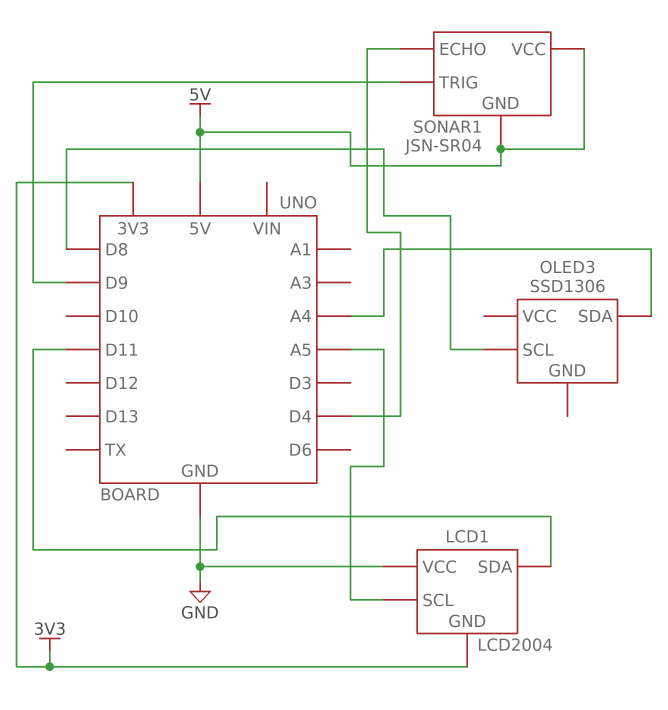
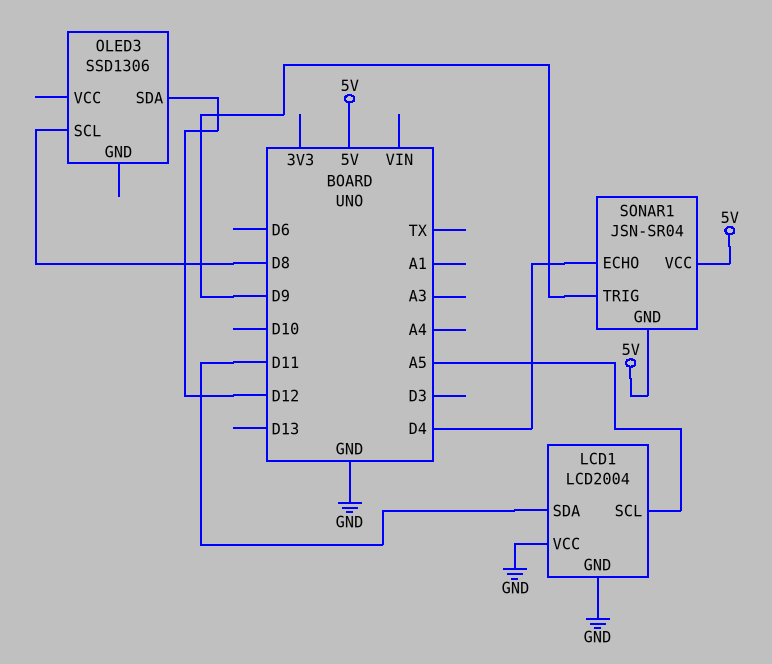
LCD1 pin GND: 3V3 -> GND
OLED3 pin SDA: A4 -> D12

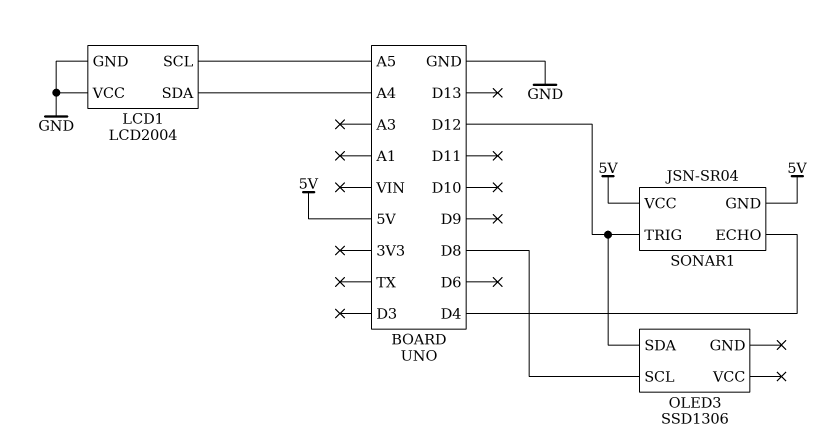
LCD1 pin SDA: D11 -> A4
SONAR1 pin TRIG: D9 -> D12

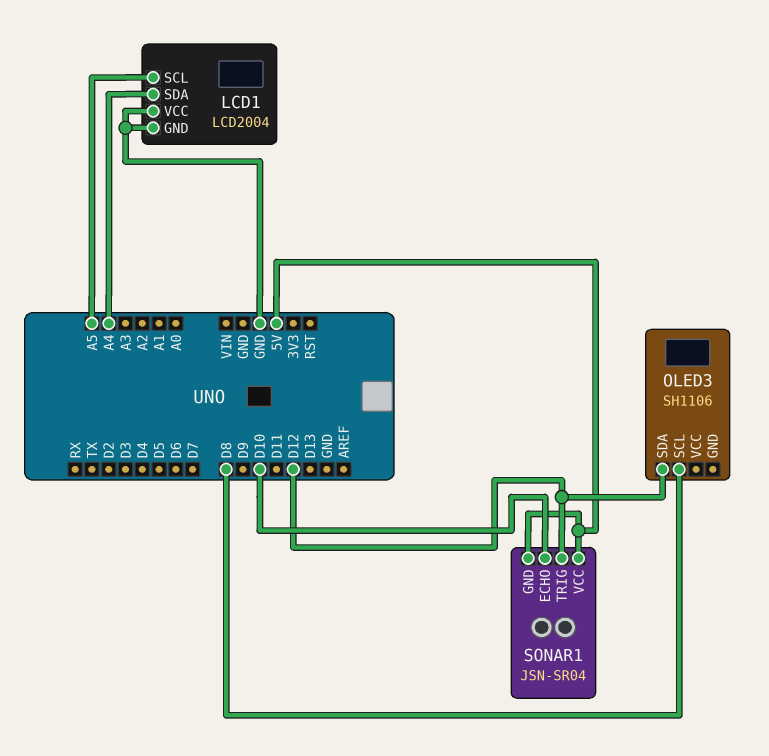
OLED3: SSD1306 -> SH1106
SONAR1 pin ECHO: D4 -> D10

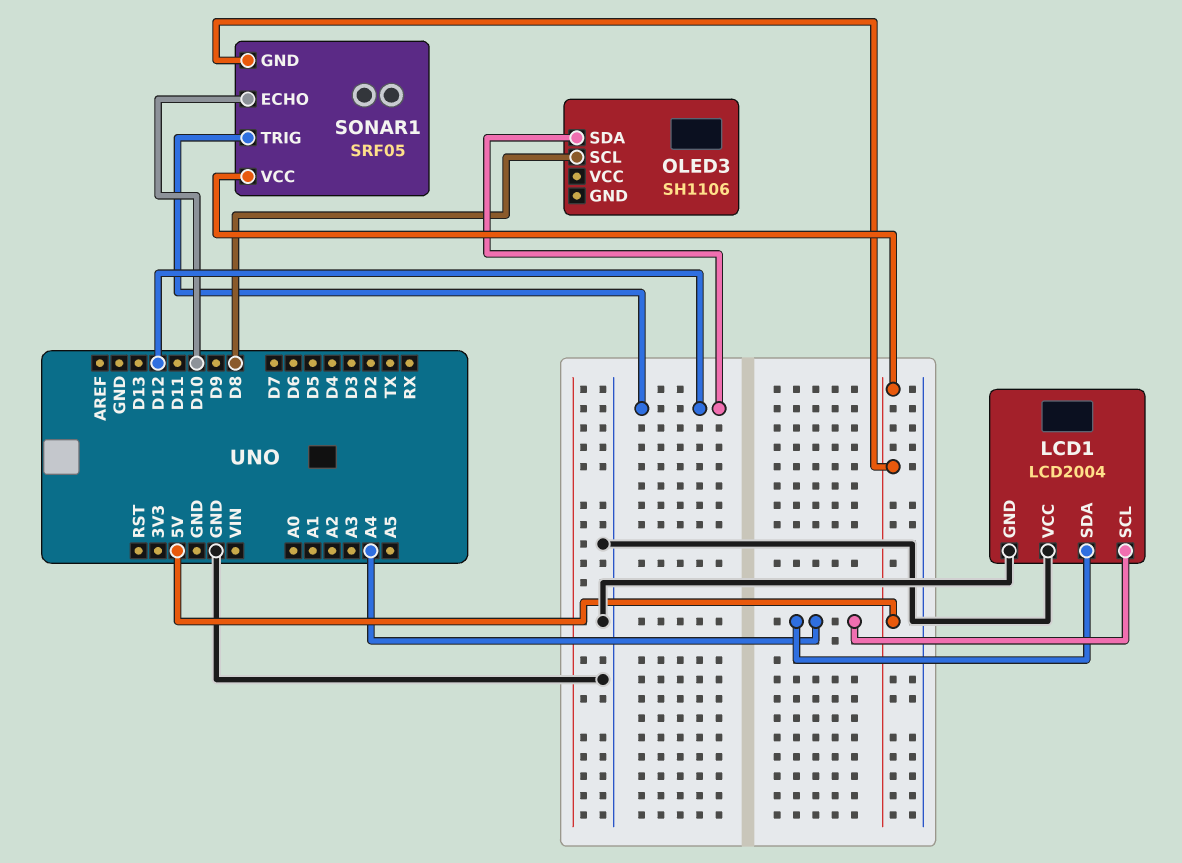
LCD1 pin SCL: A5 -> A4
SONAR1: JSN-SR04 -> SRF05

